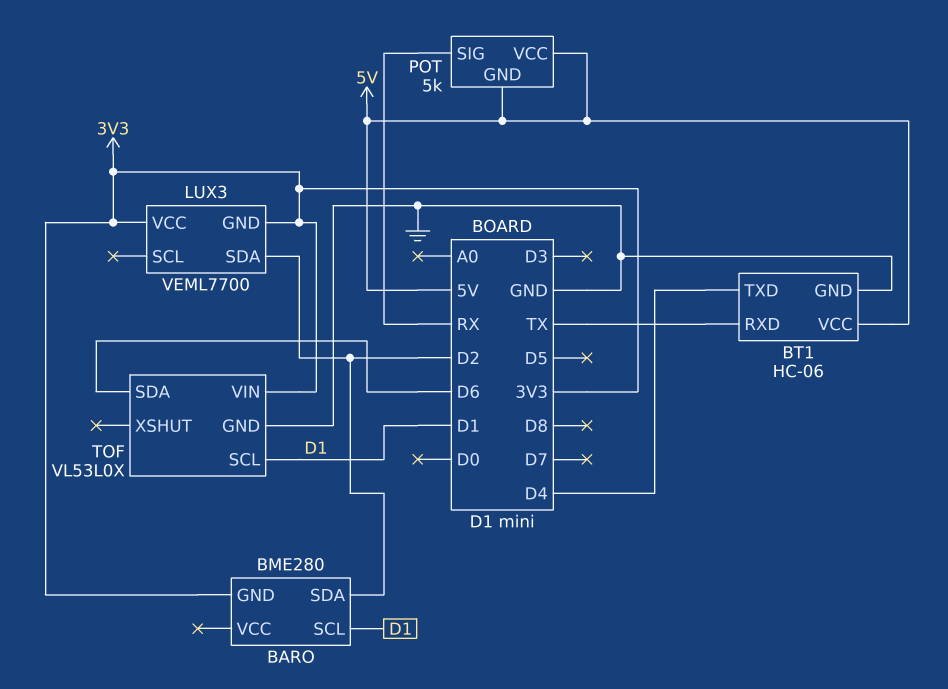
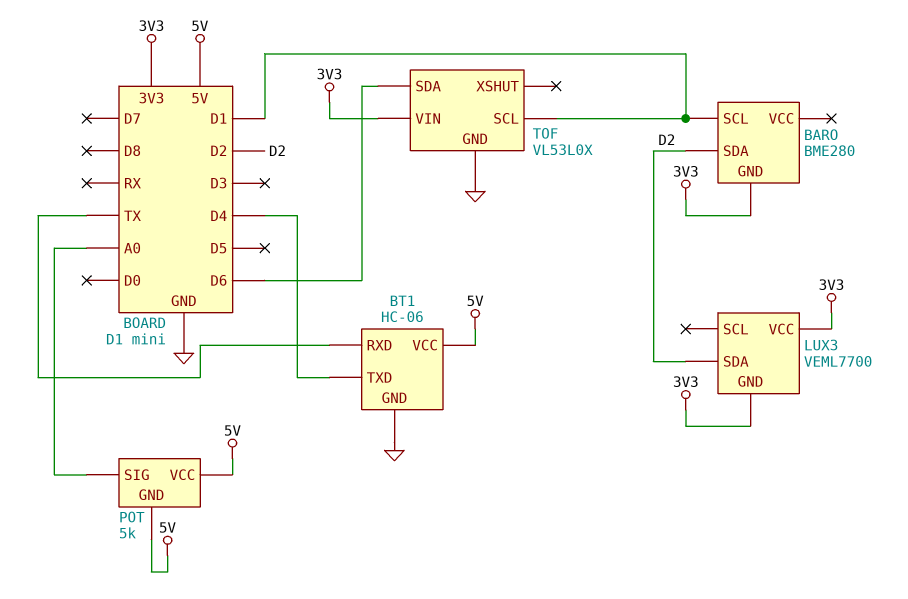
POT pin SIG: RX -> A0

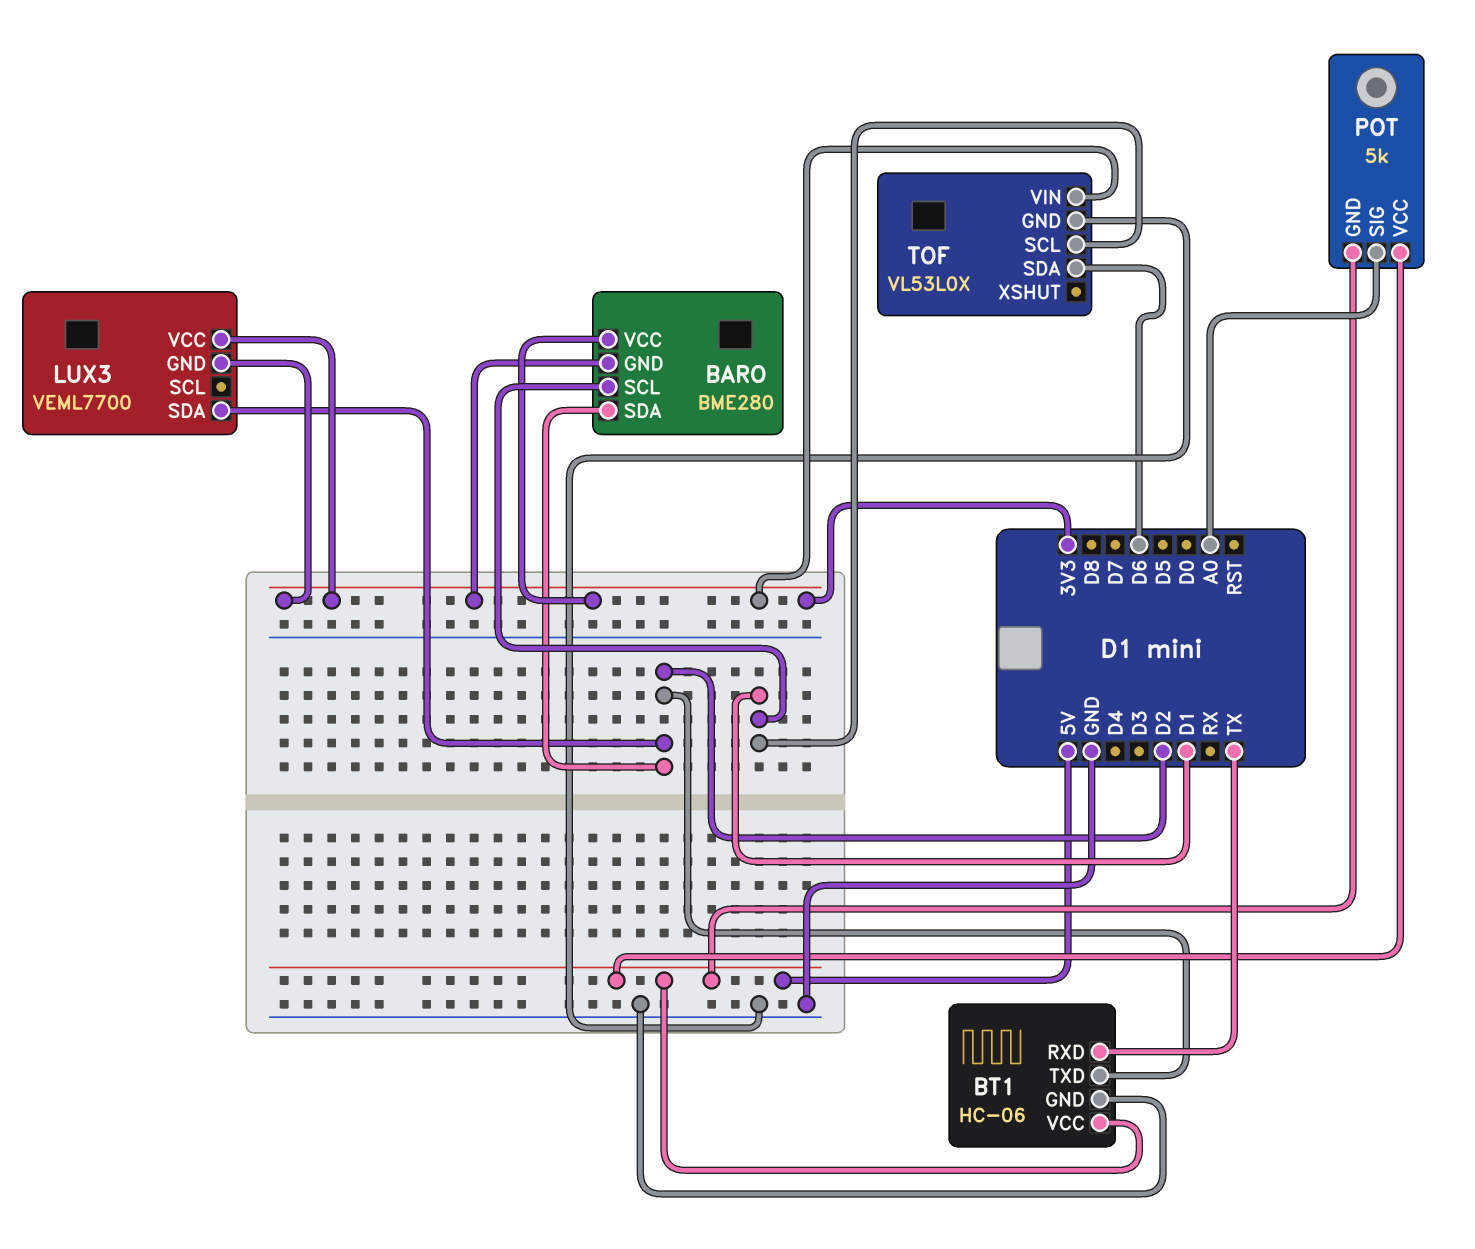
BARO pin VCC: none -> 3V3
BT1 pin TXD: D4 -> D2

